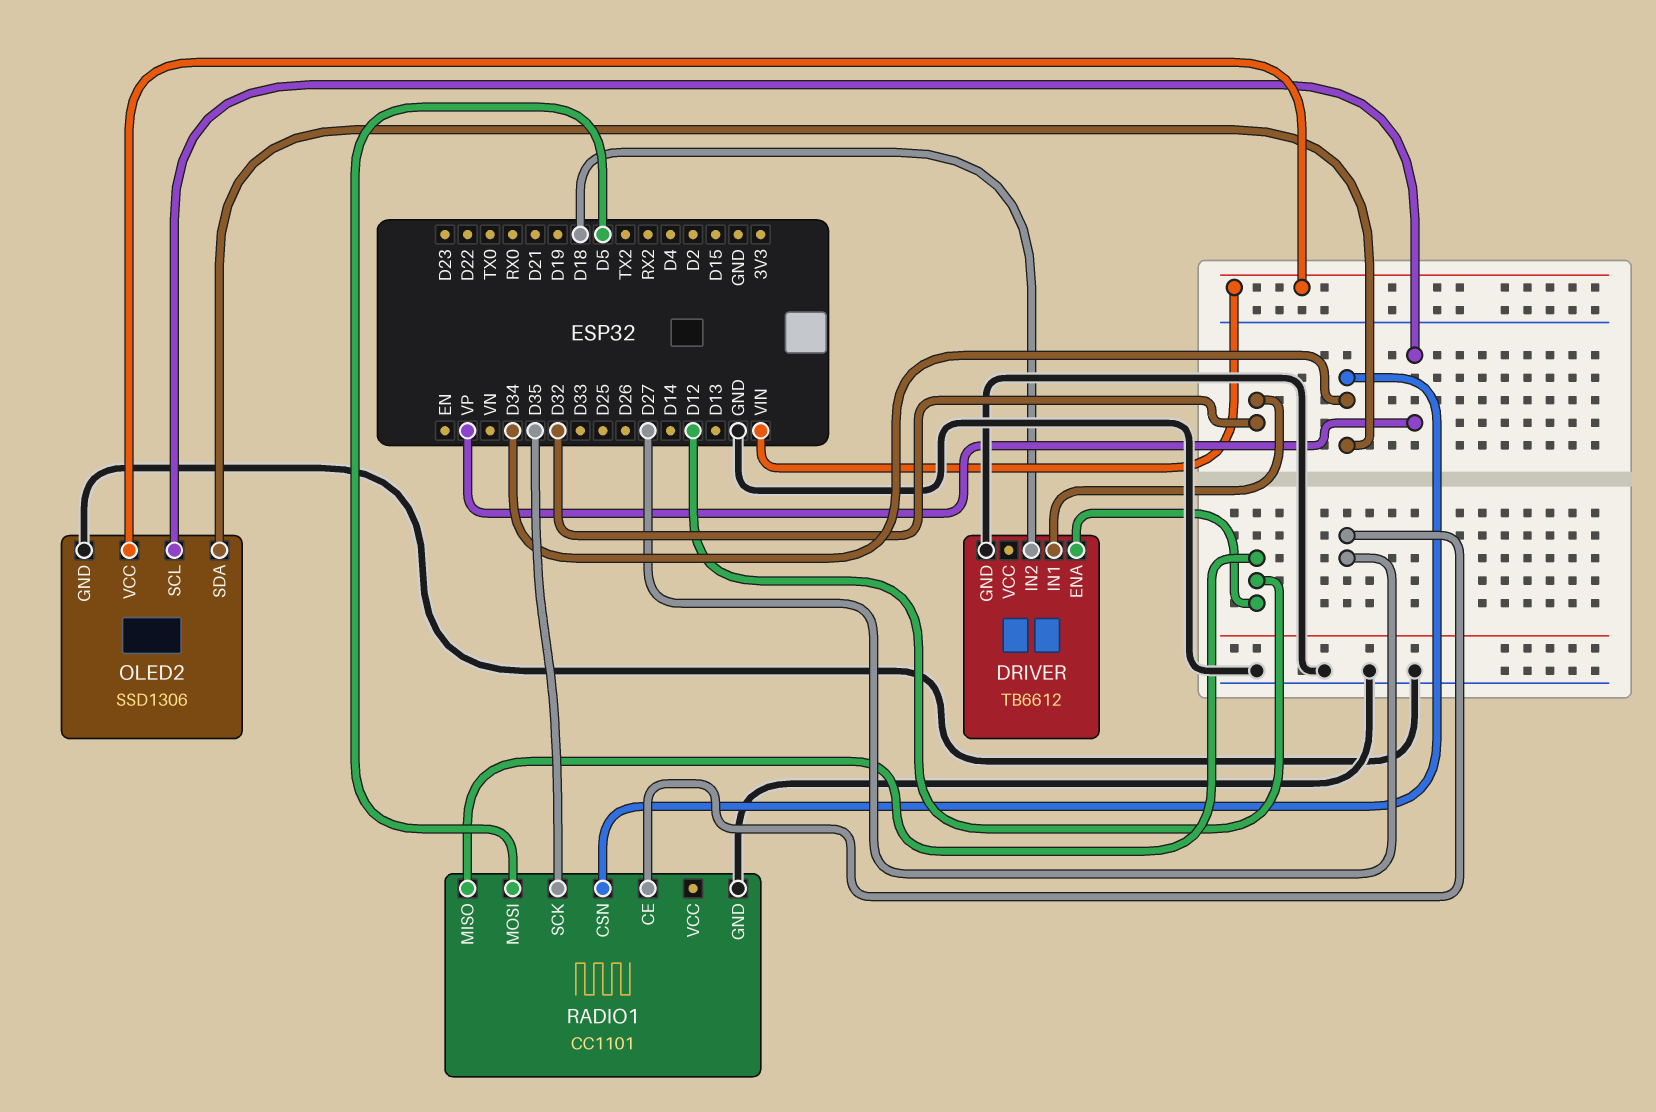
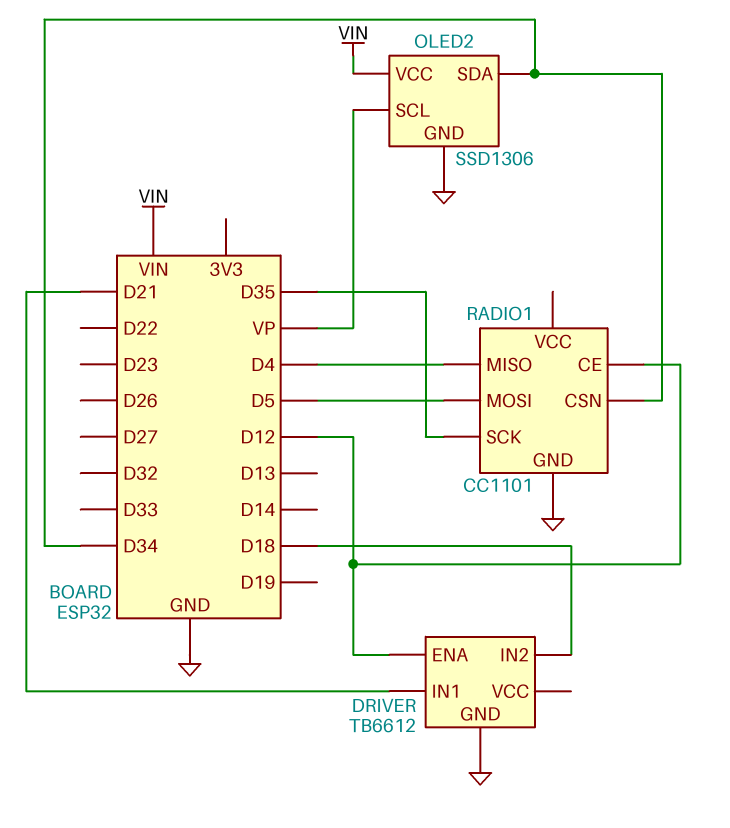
DRIVER pin IN1: D32 -> D21
RADIO1 pin CE: D27 -> D12
RADIO1 pin MISO: D12 -> D4

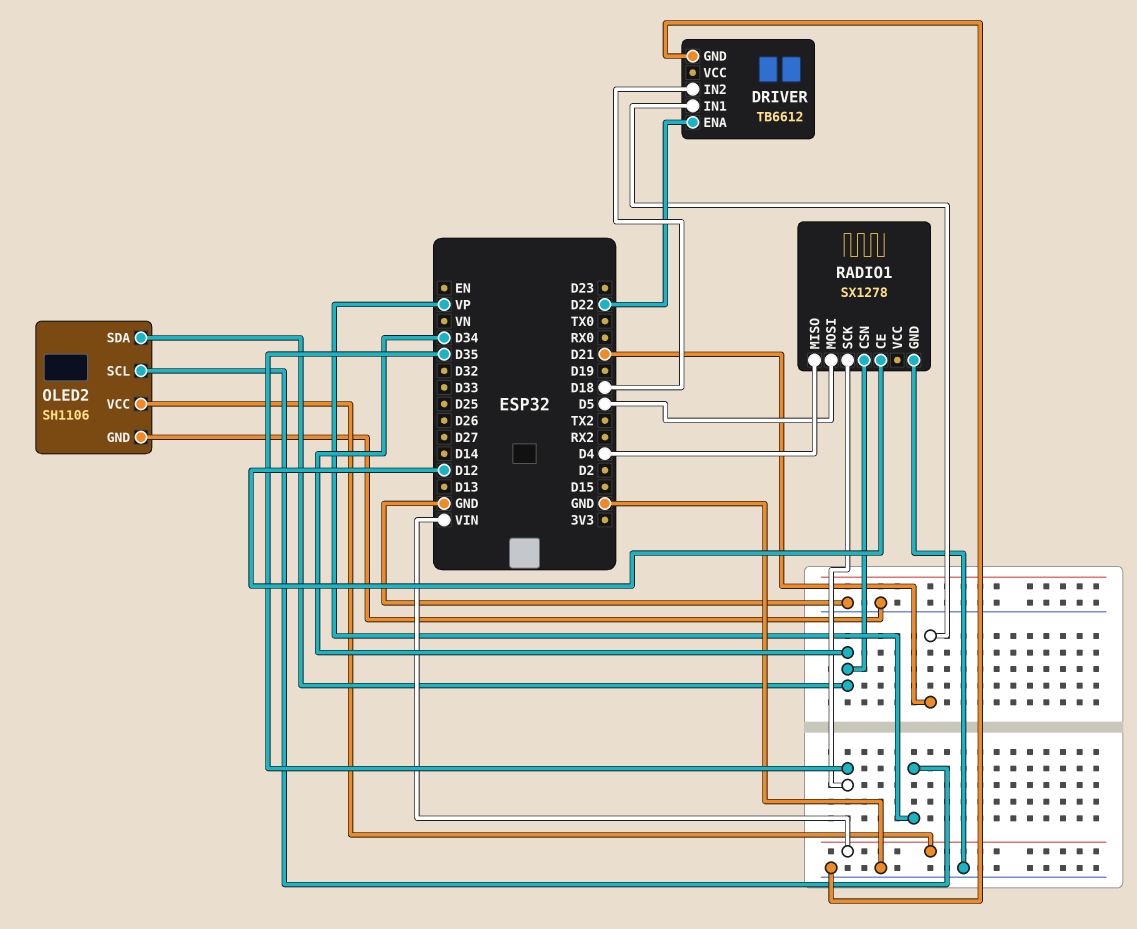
DRIVER pin ENA: D12 -> D22
OLED2: SSD1306 -> SH1106
RADIO1: CC1101 -> SX1278

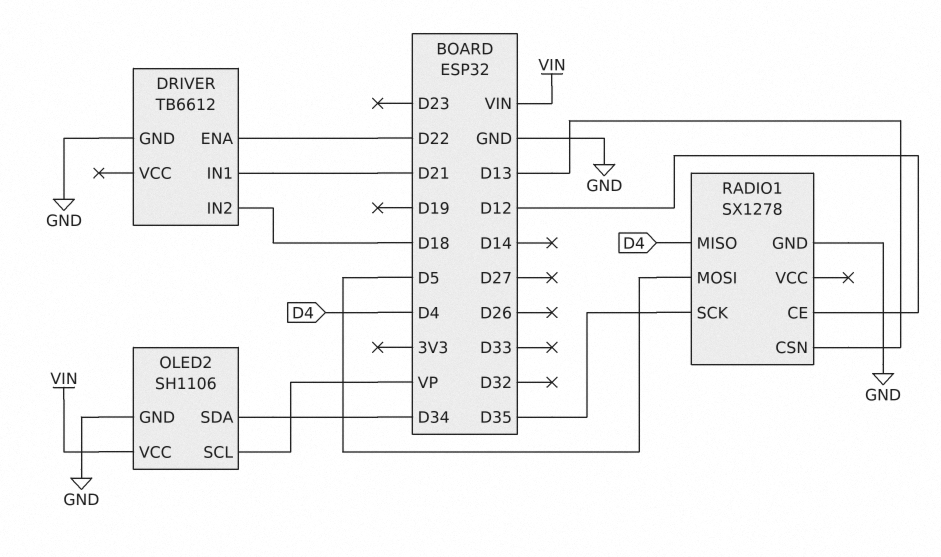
RADIO1 pin CSN: D34 -> D13

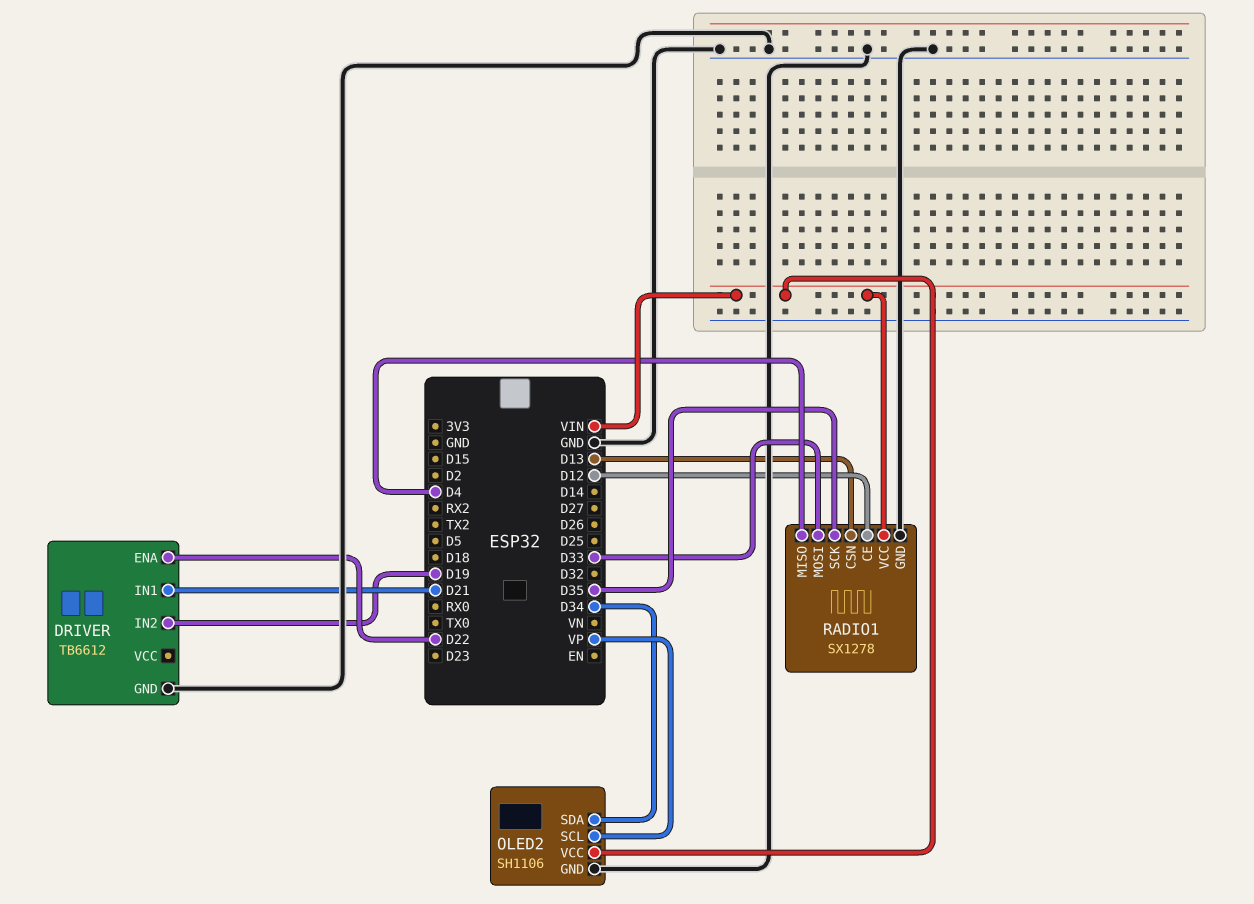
DRIVER pin IN2: D18 -> D19
RADIO1 pin MOSI: D5 -> D33
RADIO1 pin VCC: none -> VIN

